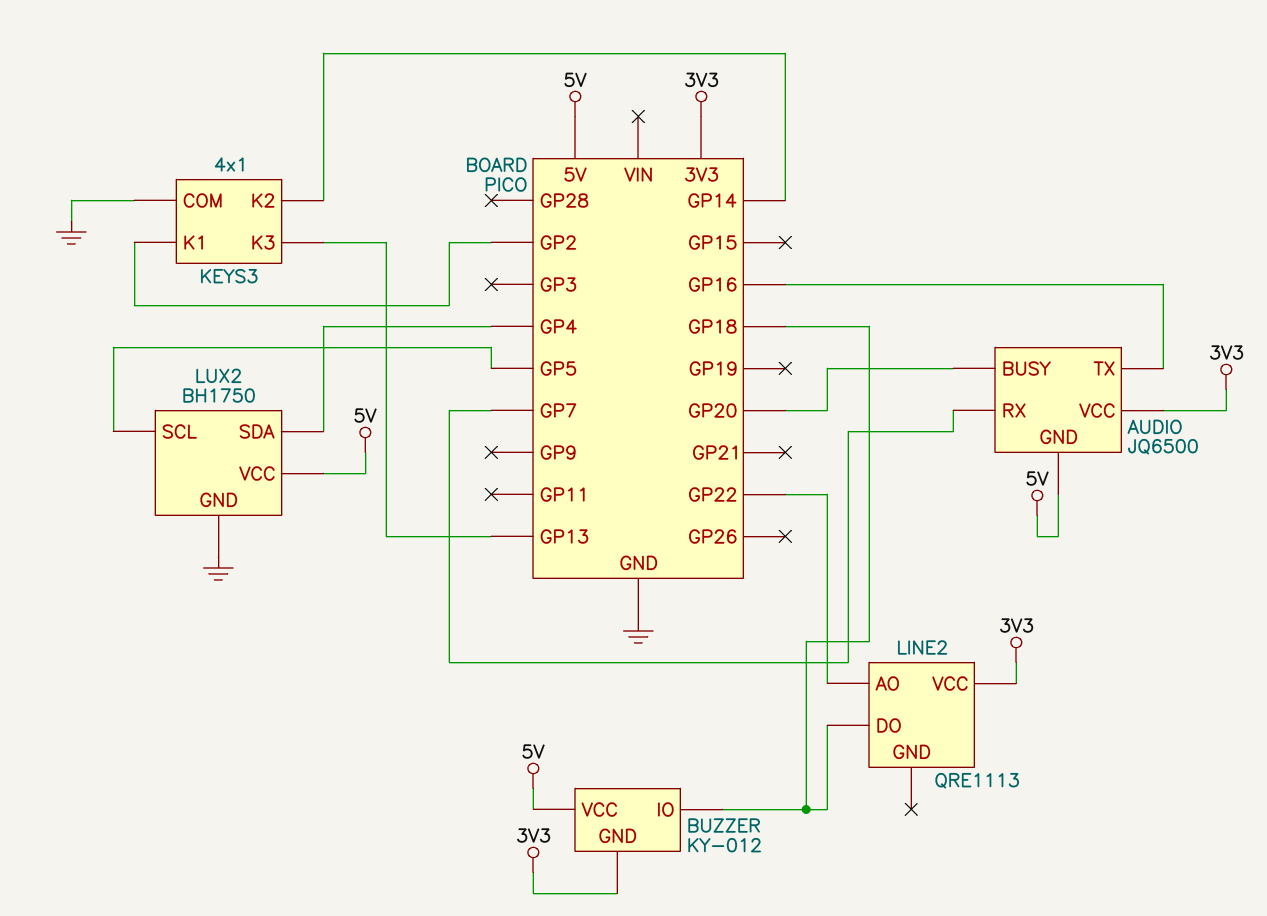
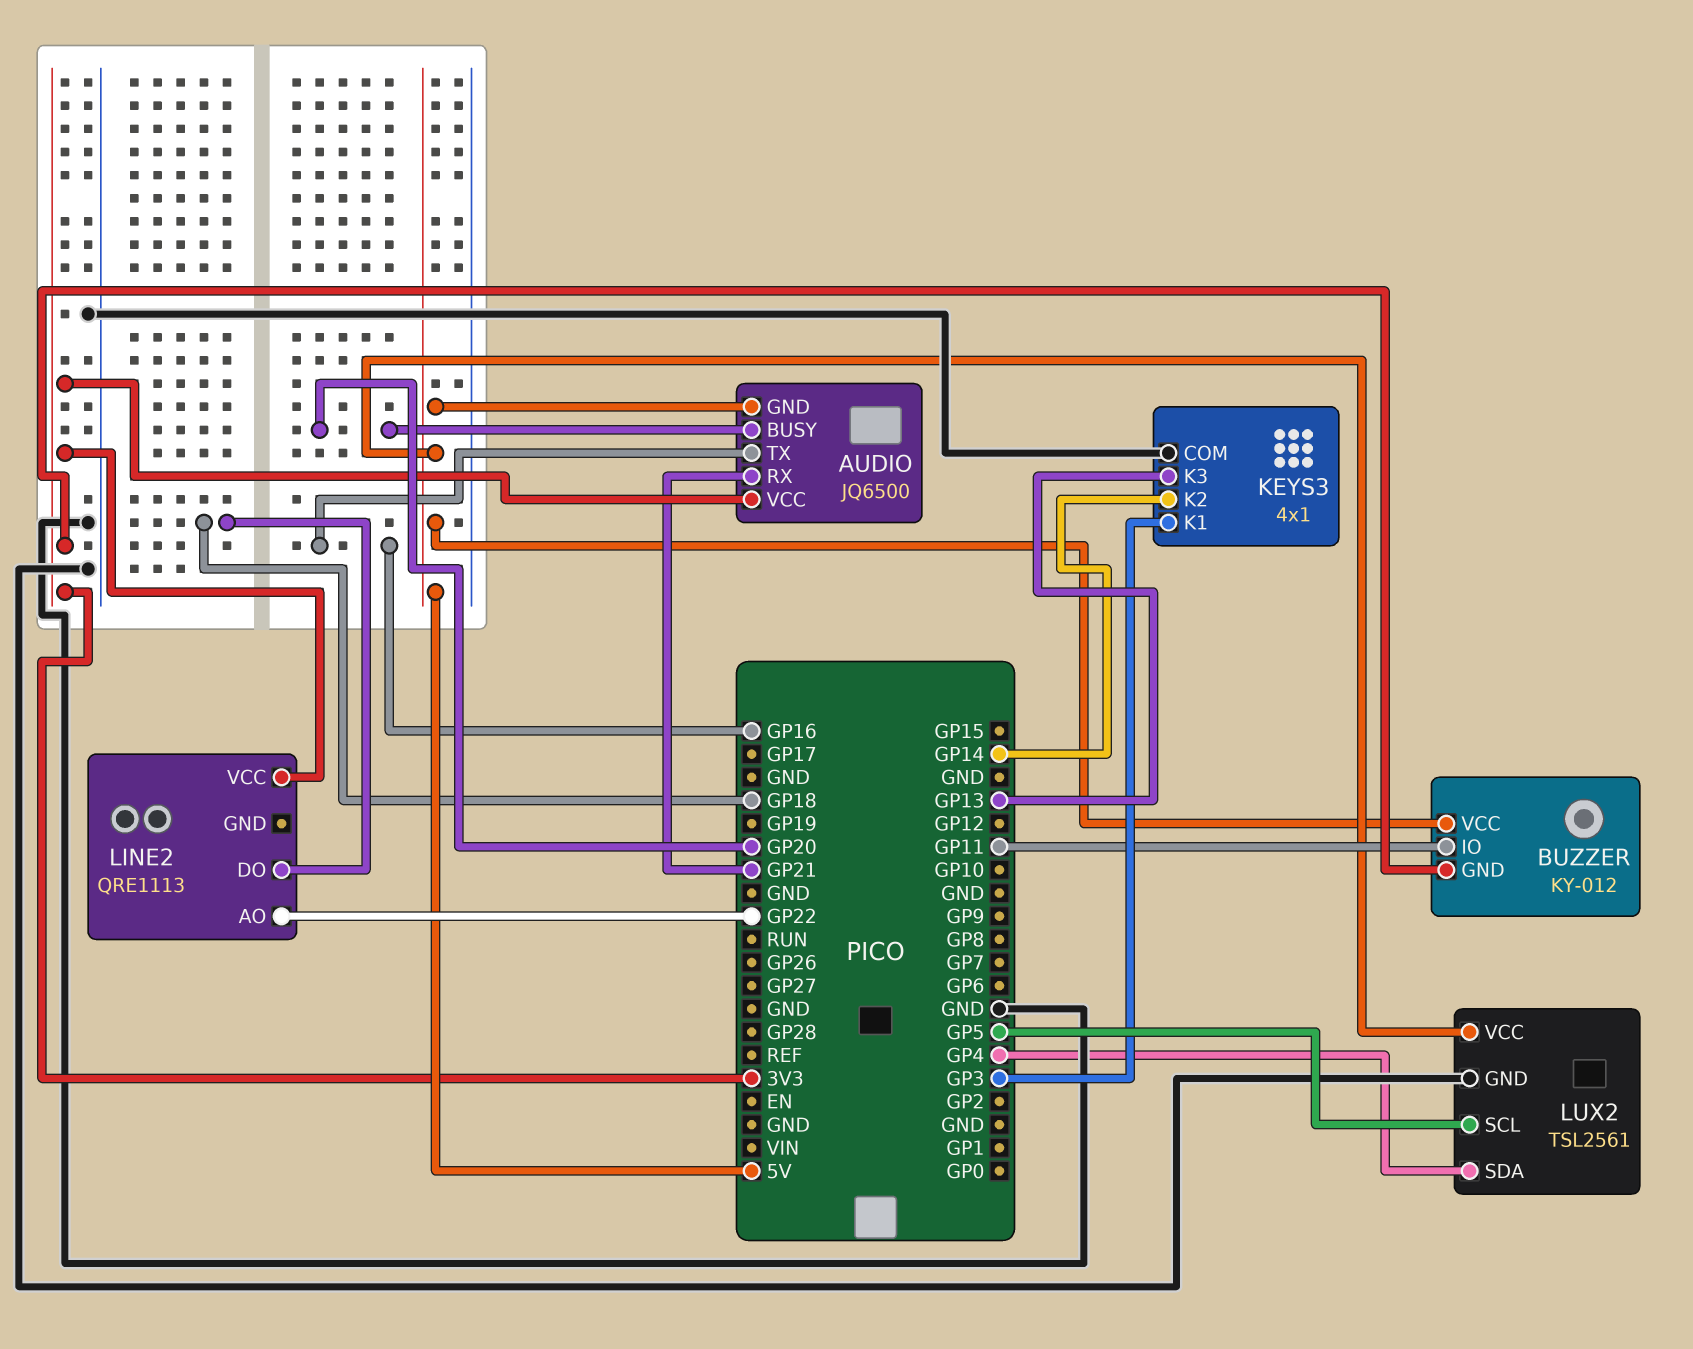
AUDIO pin RX: GP7 -> GP21
BUZZER pin IO: GP18 -> GP11
KEYS3 pin K1: GP2 -> GP3
LUX2: BH1750 -> TSL2561

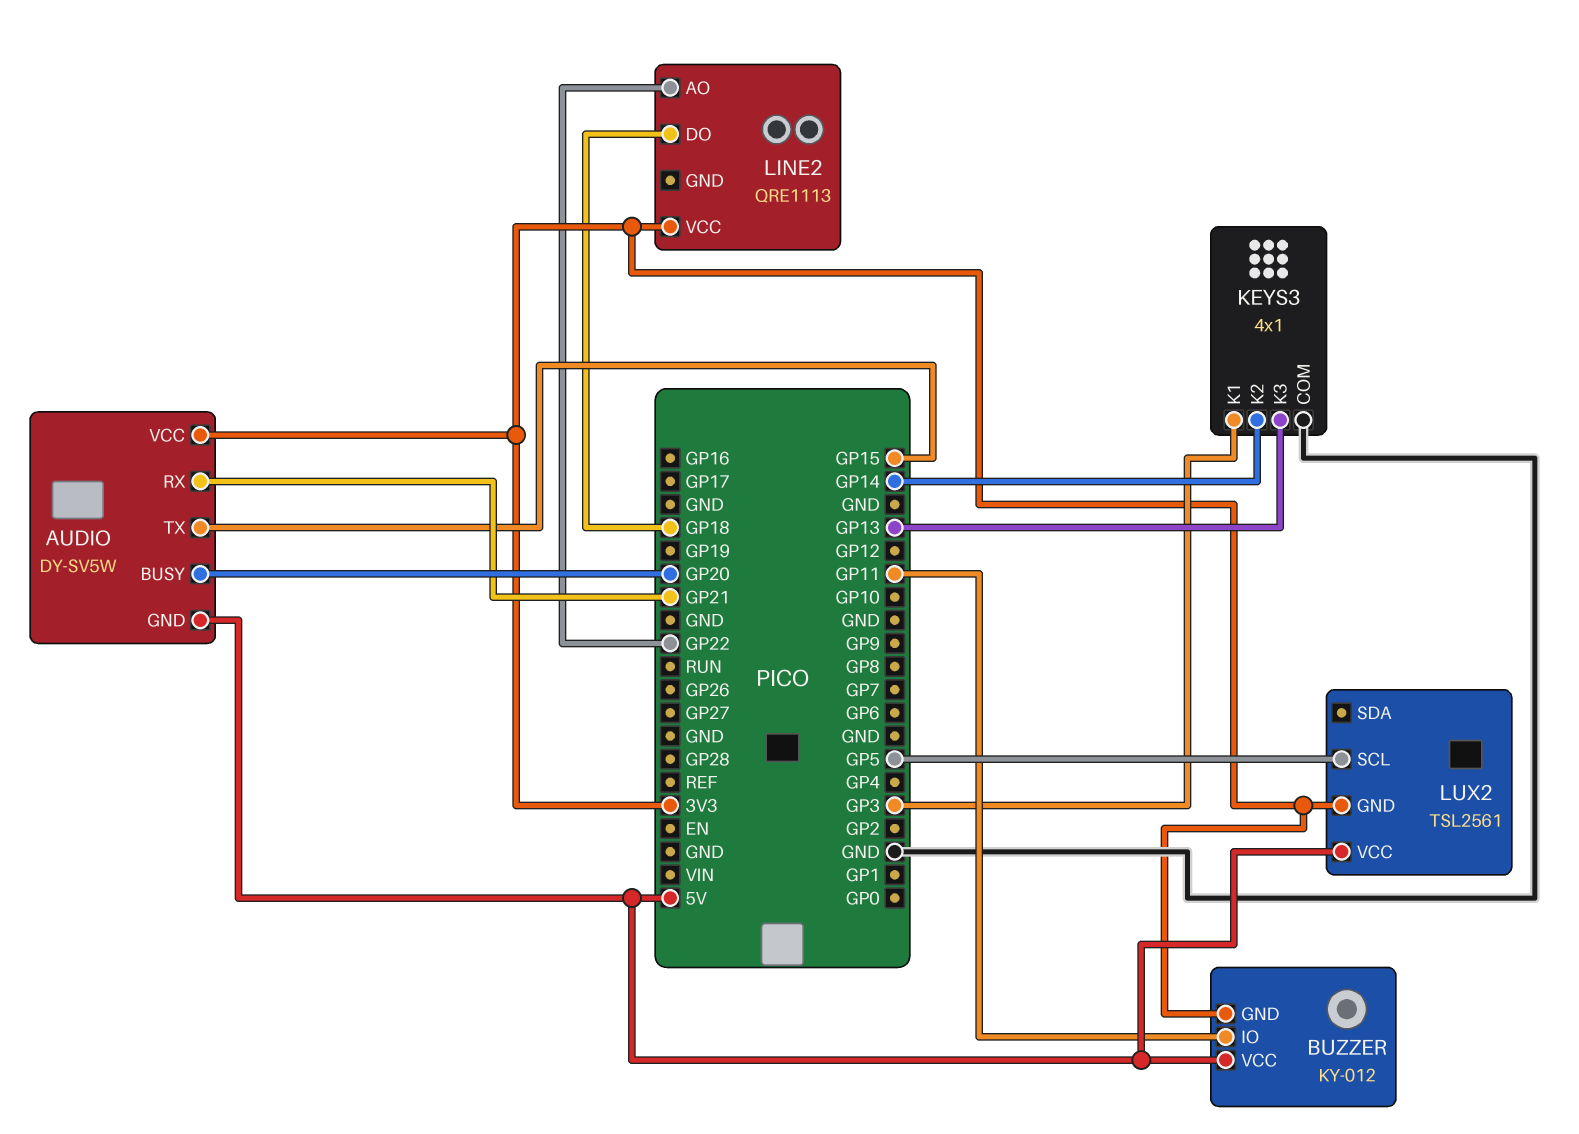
AUDIO: JQ6500 -> DY-SV5W
AUDIO pin TX: GP16 -> GP15
LUX2 pin GND: GND -> 3V3
LUX2 pin SDA: GP4 -> none

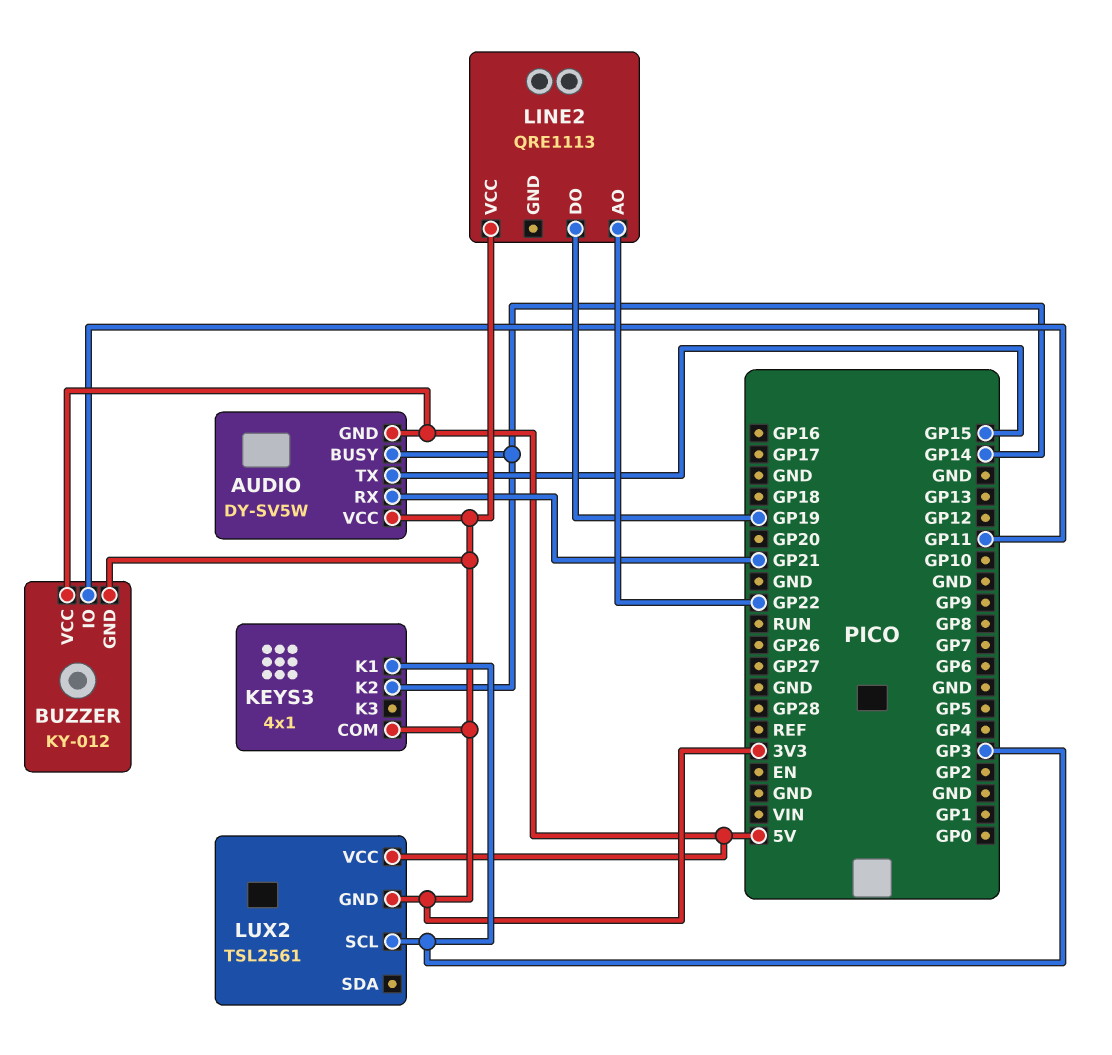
AUDIO pin BUSY: GP20 -> GP14
KEYS3 pin COM: GND -> 3V3
KEYS3 pin K3: GP13 -> none
LINE2 pin DO: GP18 -> GP19
LUX2 pin SCL: GP5 -> GP3

